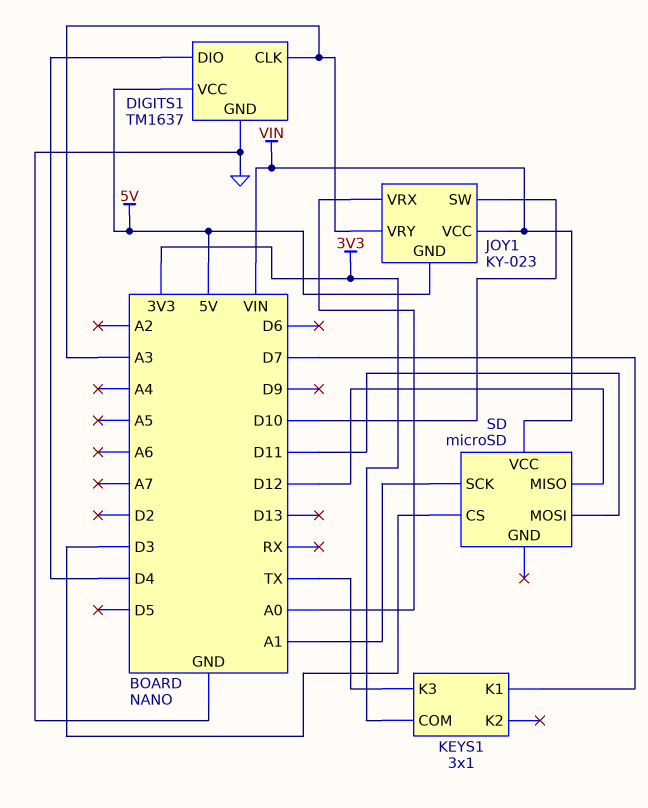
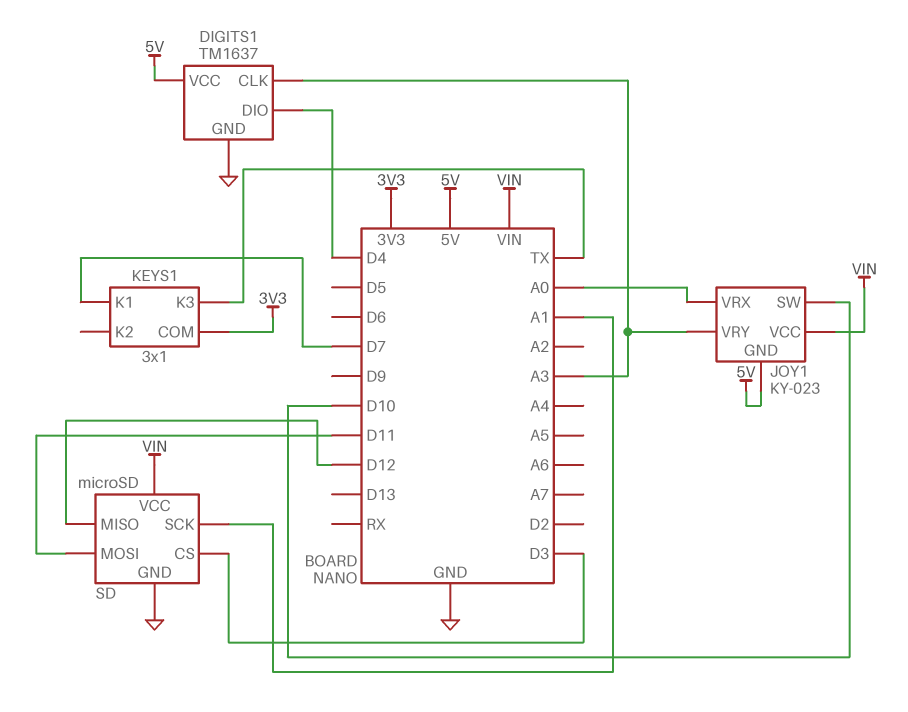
SD pin GND: none -> GND

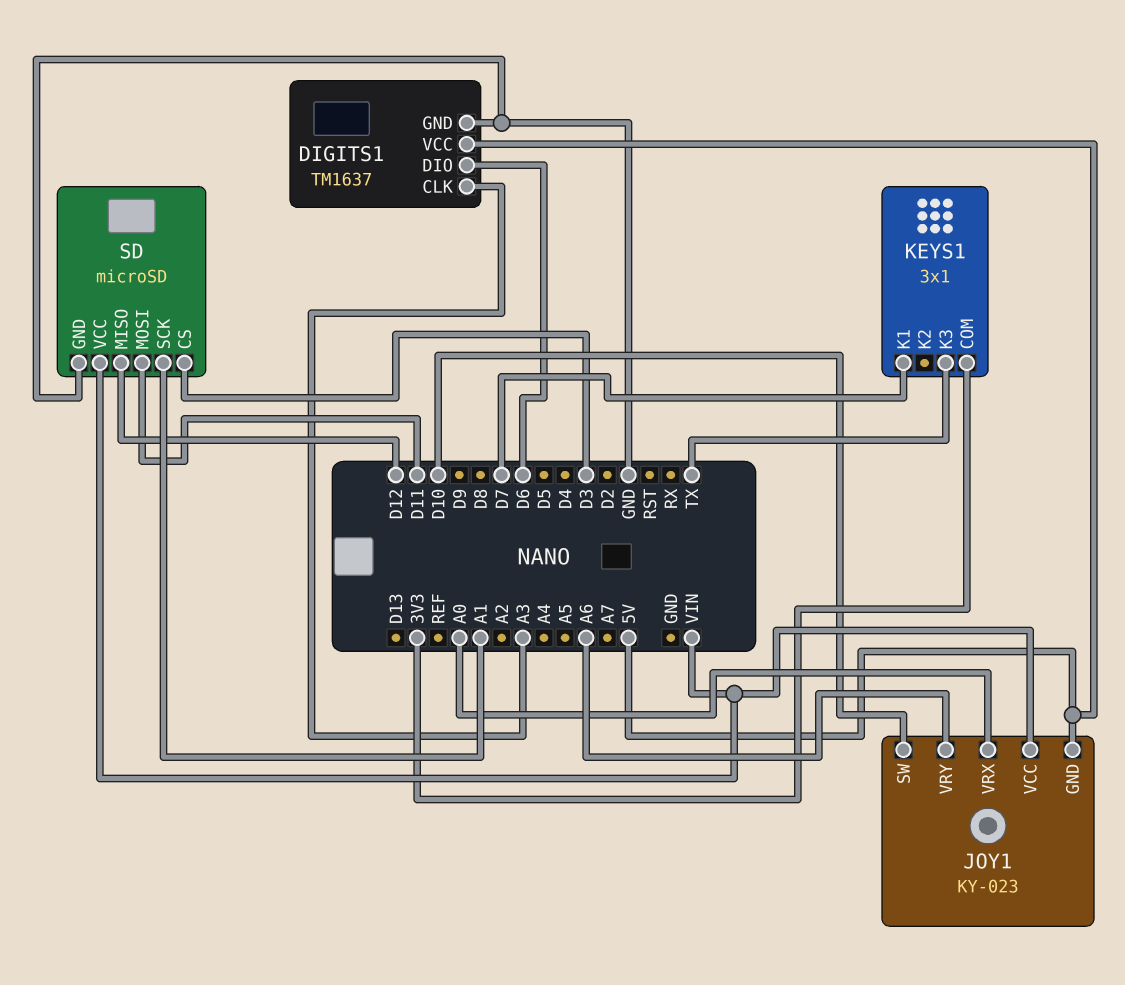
DIGITS1 pin DIO: D4 -> D6
JOY1 pin VRY: A3 -> A6

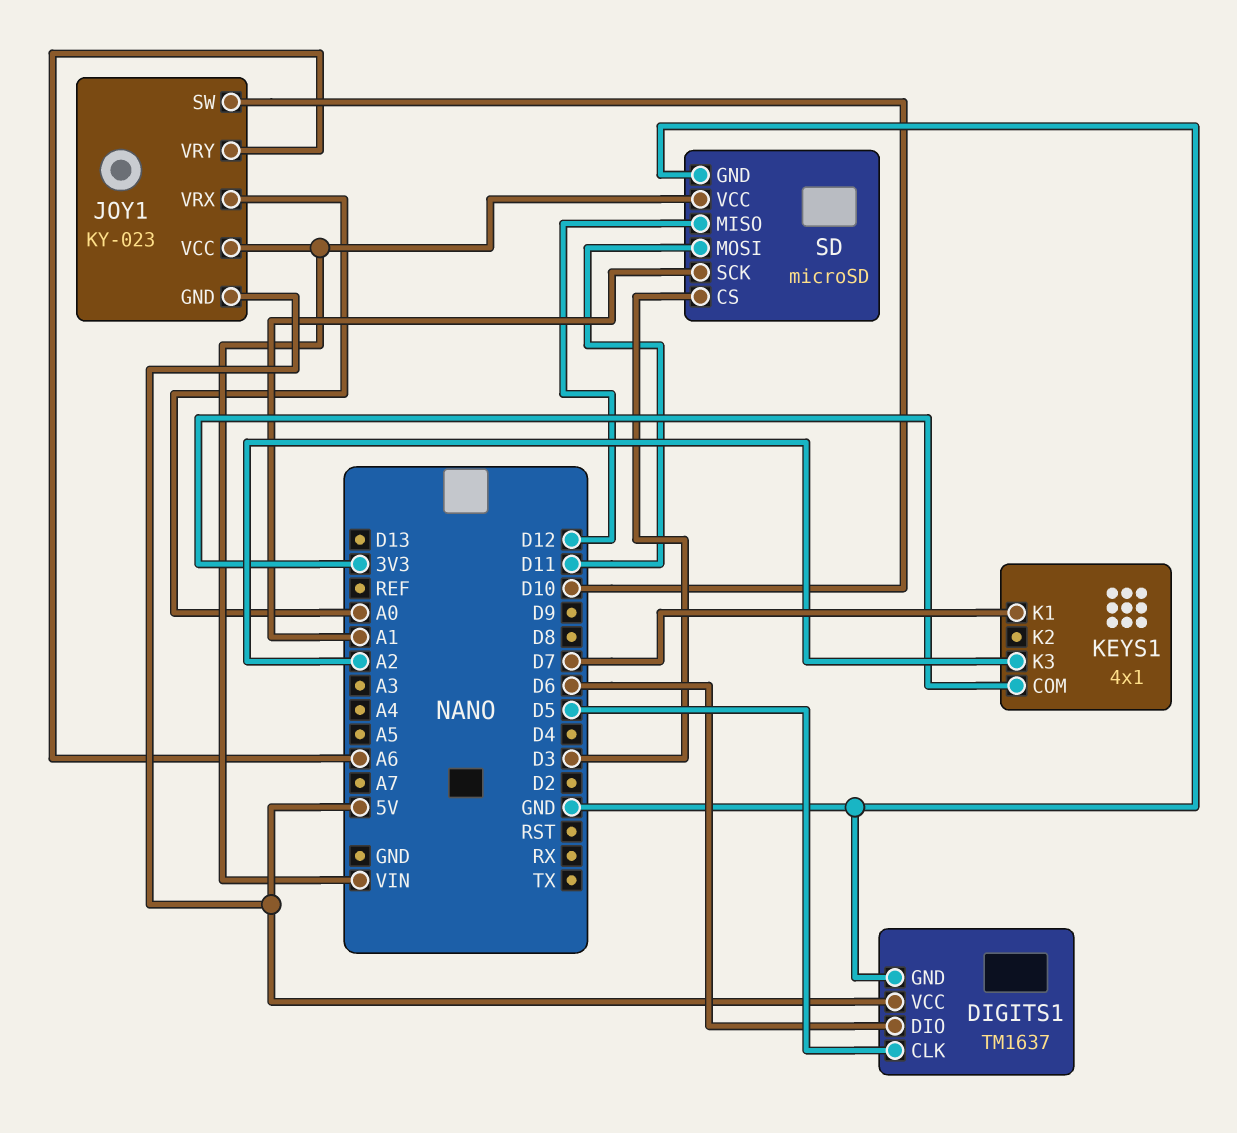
DIGITS1 pin CLK: A3 -> D5
KEYS1: 3x1 -> 4x1
KEYS1 pin K3: TX -> A2

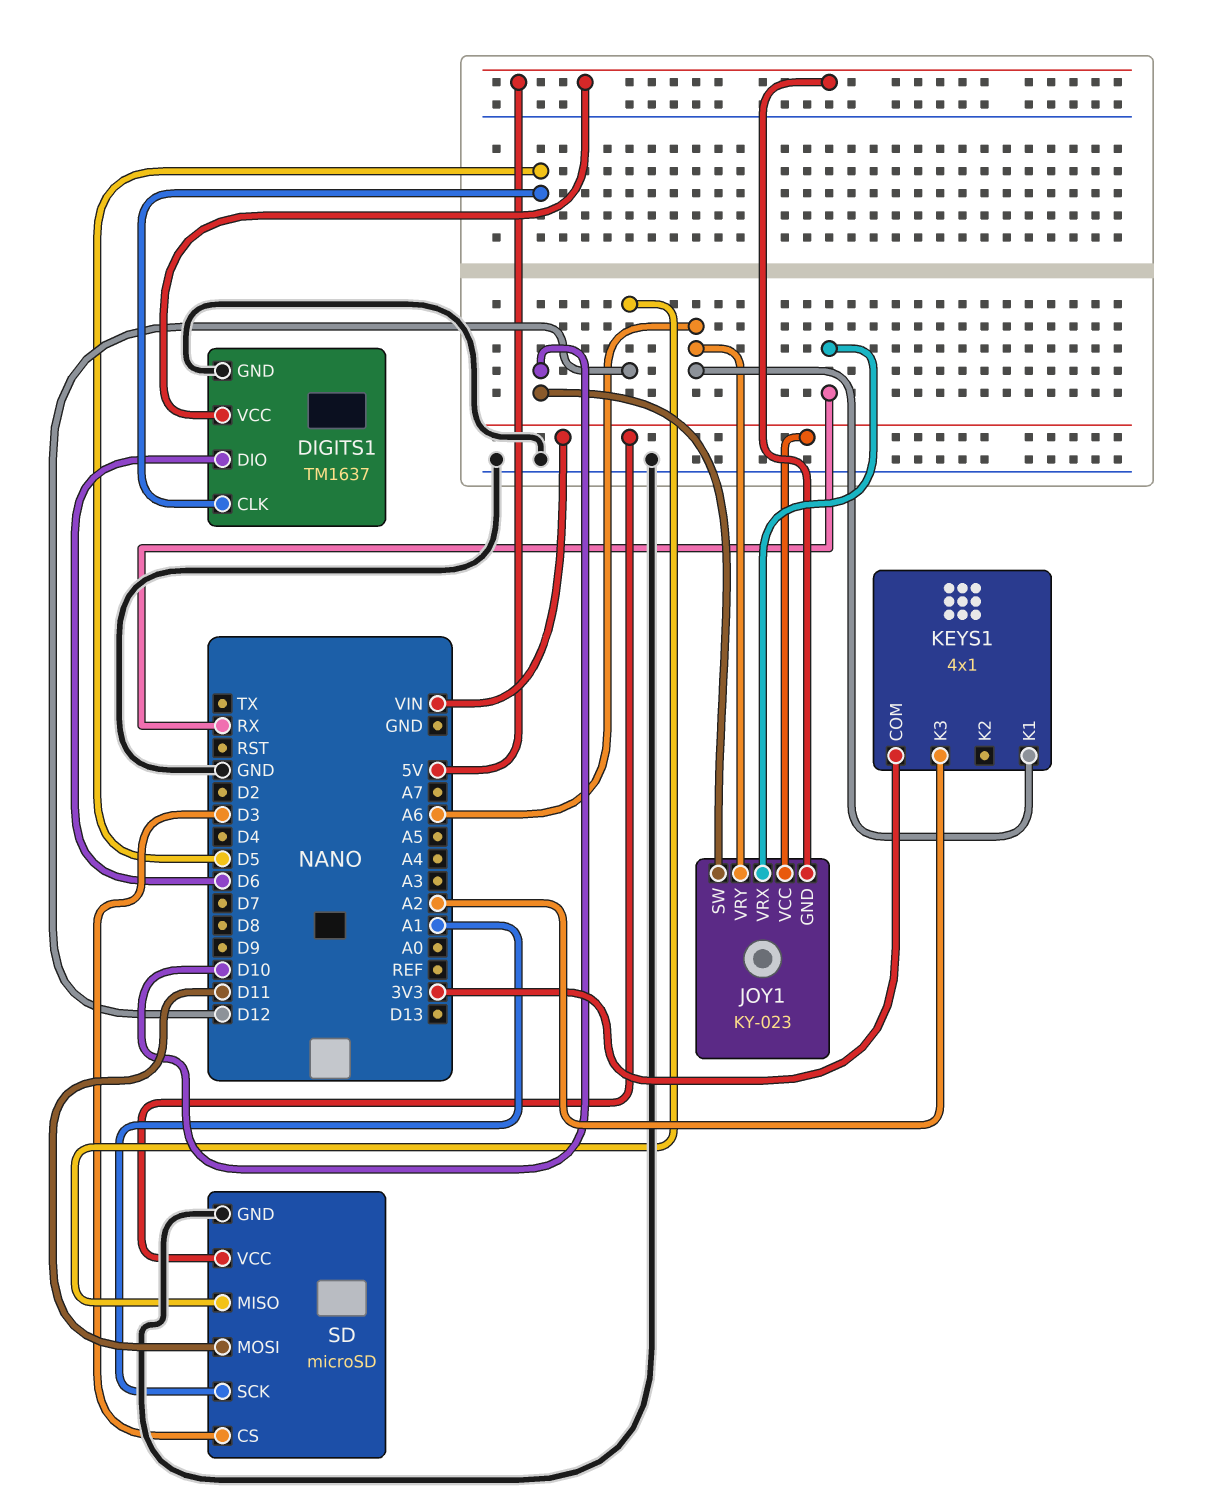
JOY1 pin VRX: A0 -> RX
KEYS1 pin K1: D7 -> A6

